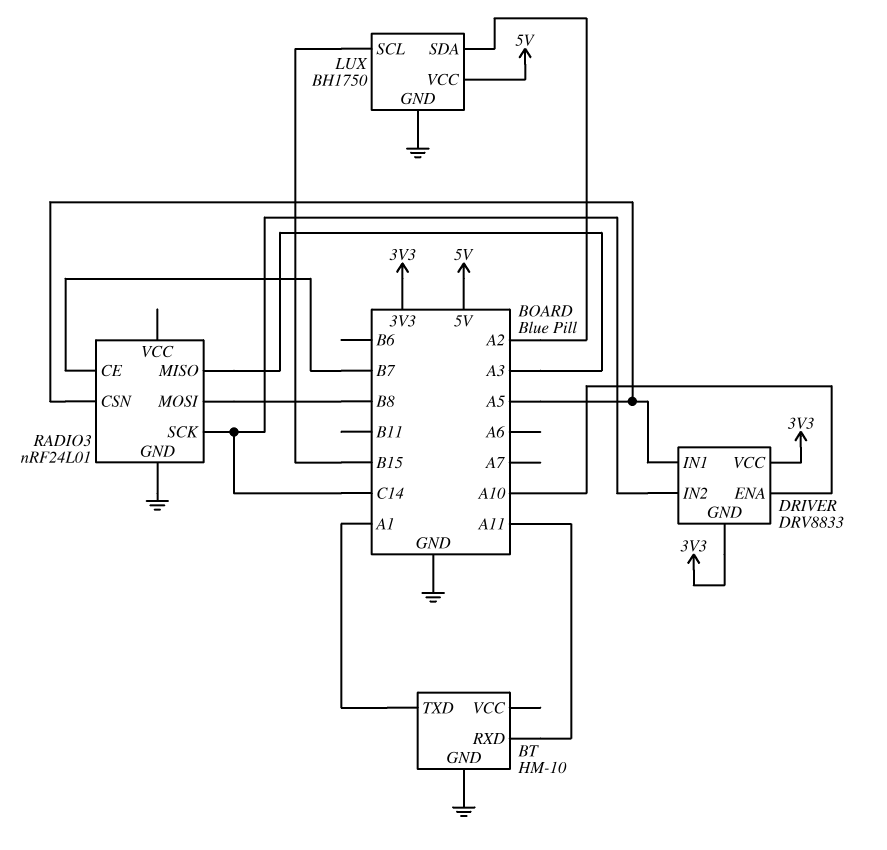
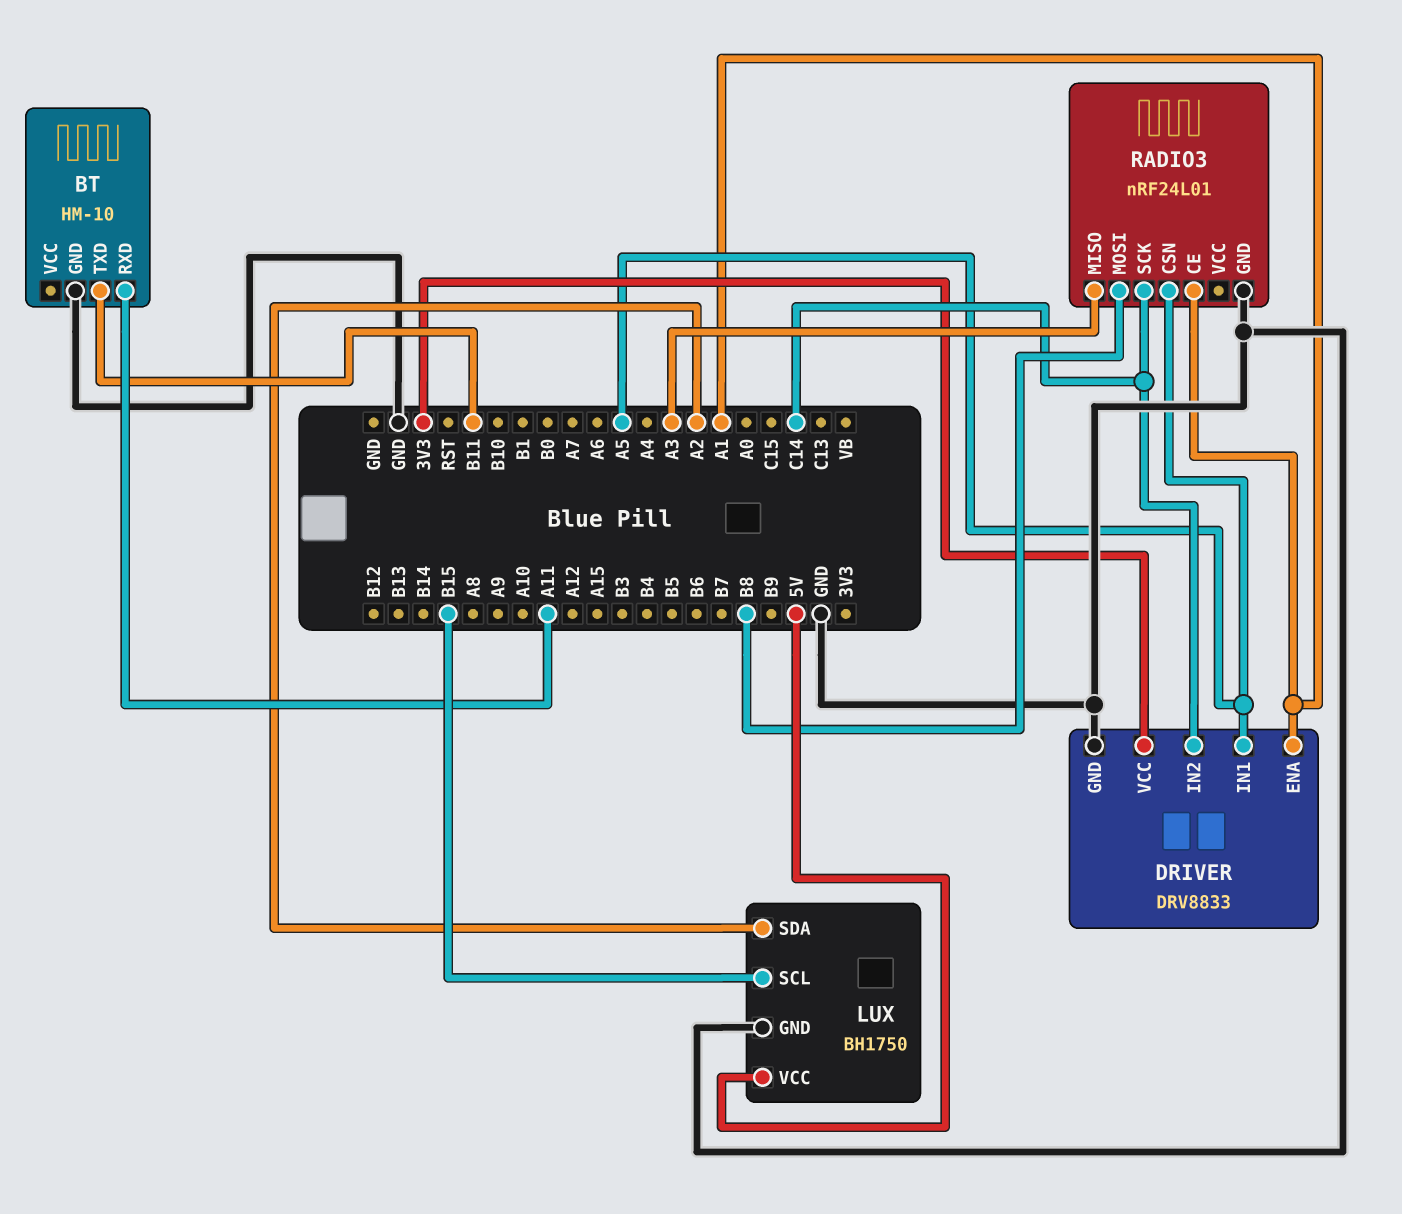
BT pin TXD: A1 -> B11
DRIVER pin ENA: A10 -> A1
DRIVER pin GND: 3V3 -> GND
RADIO3 pin CE: B7 -> A1

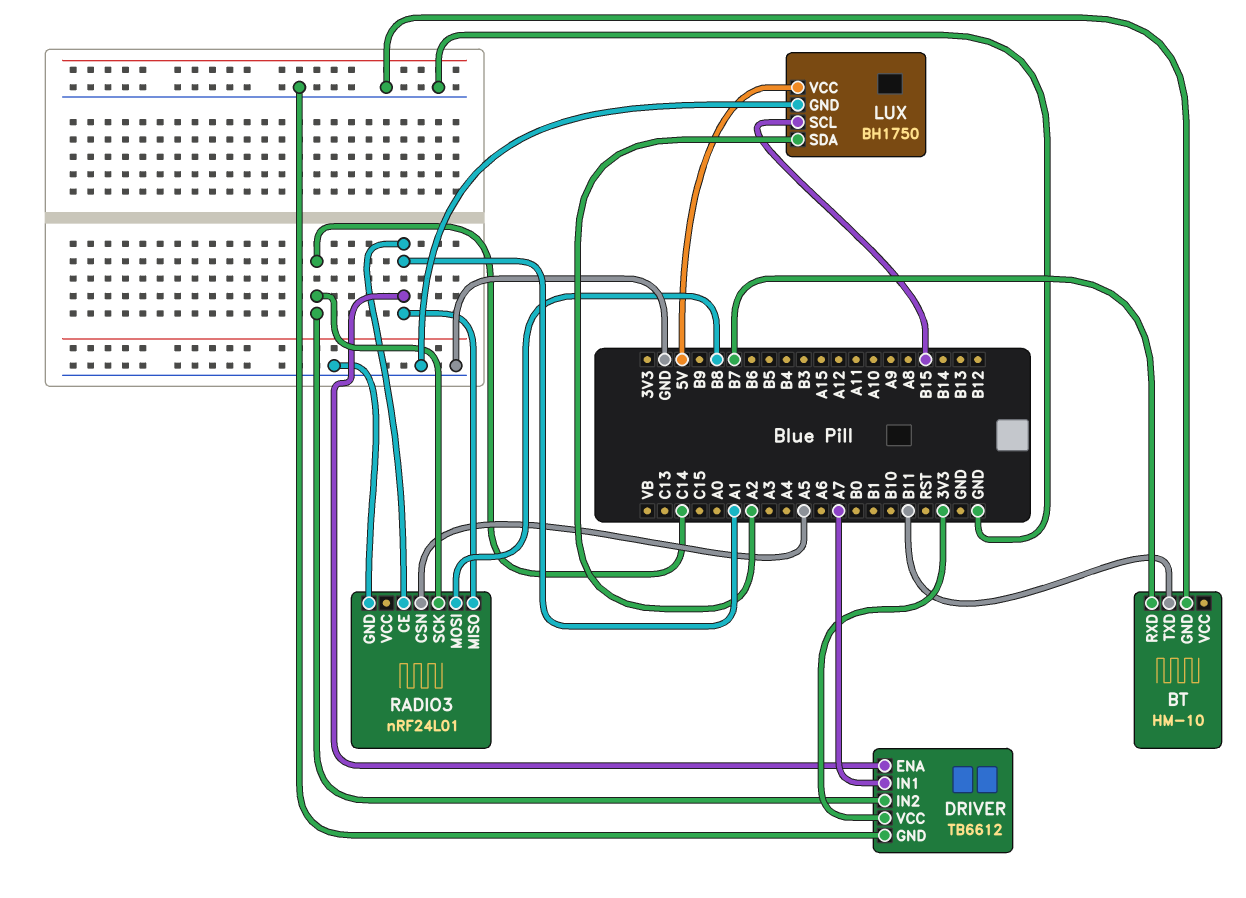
BT pin RXD: A11 -> B7
DRIVER: DRV8833 -> TB6612
DRIVER pin IN1: A5 -> A7
RADIO3 pin MISO: A3 -> A1

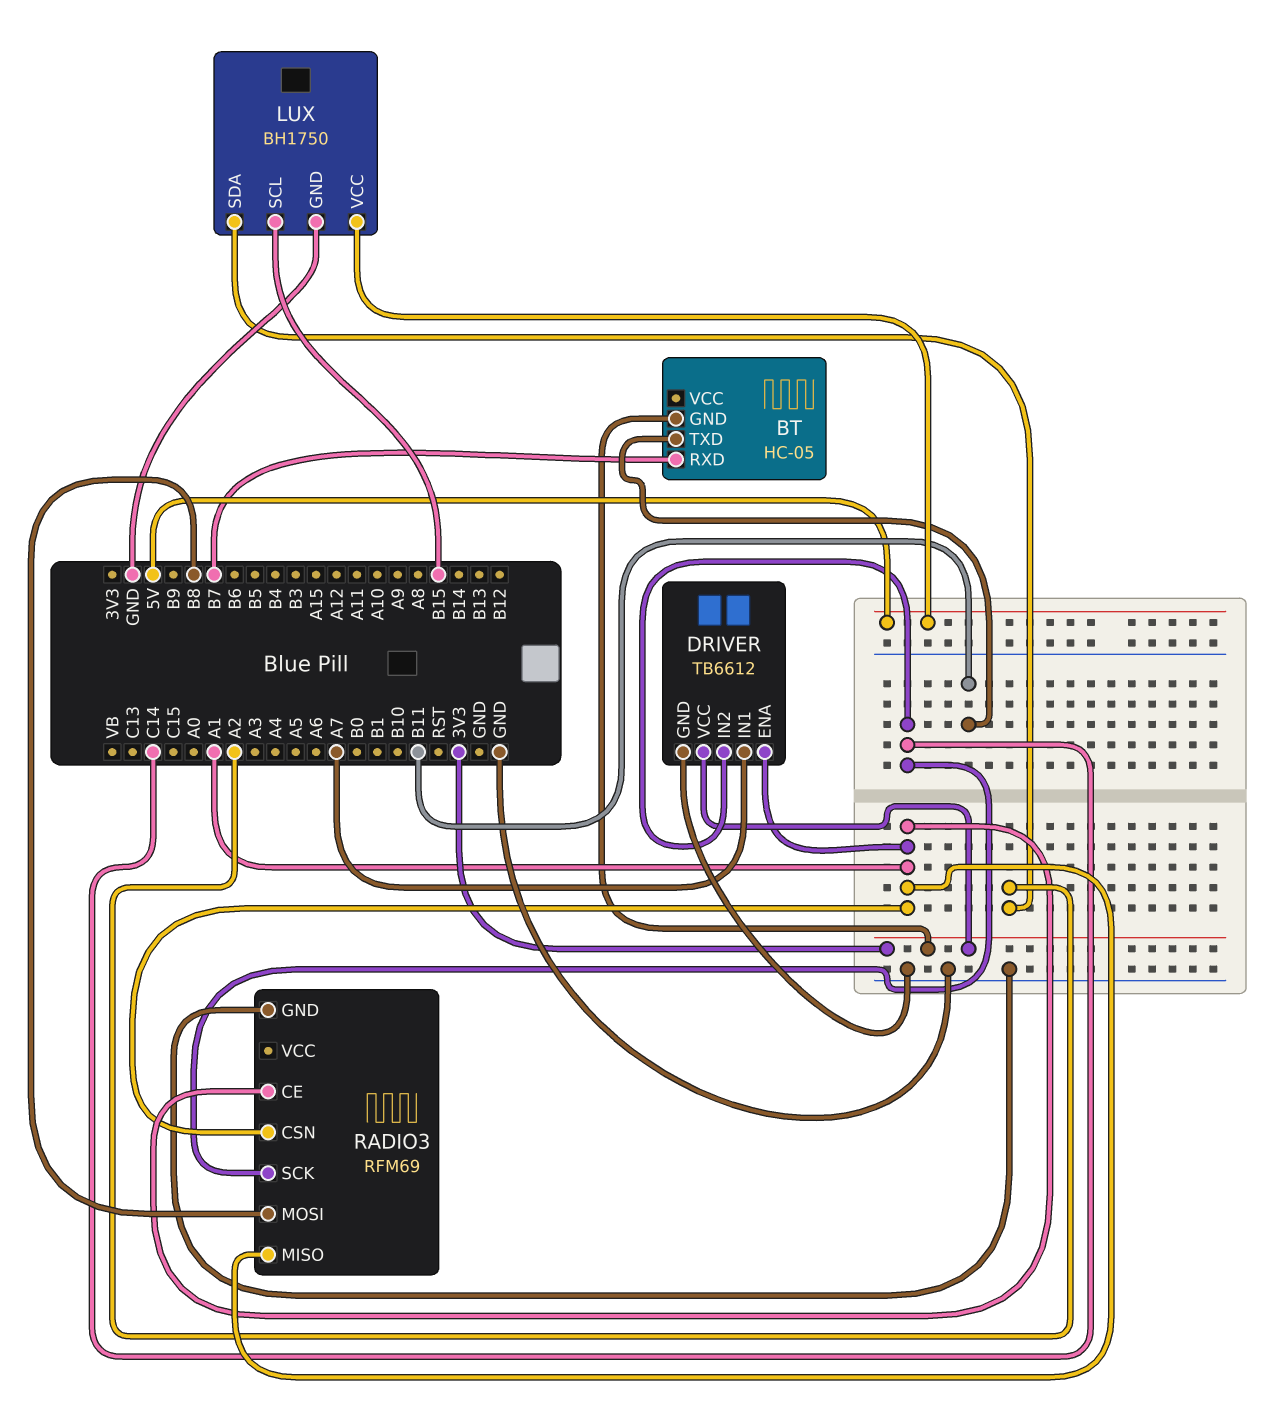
BT: HM-10 -> HC-05
BT pin GND: GND -> 3V3
RADIO3: nRF24L01 -> RFM69
RADIO3 pin CSN: A5 -> A1

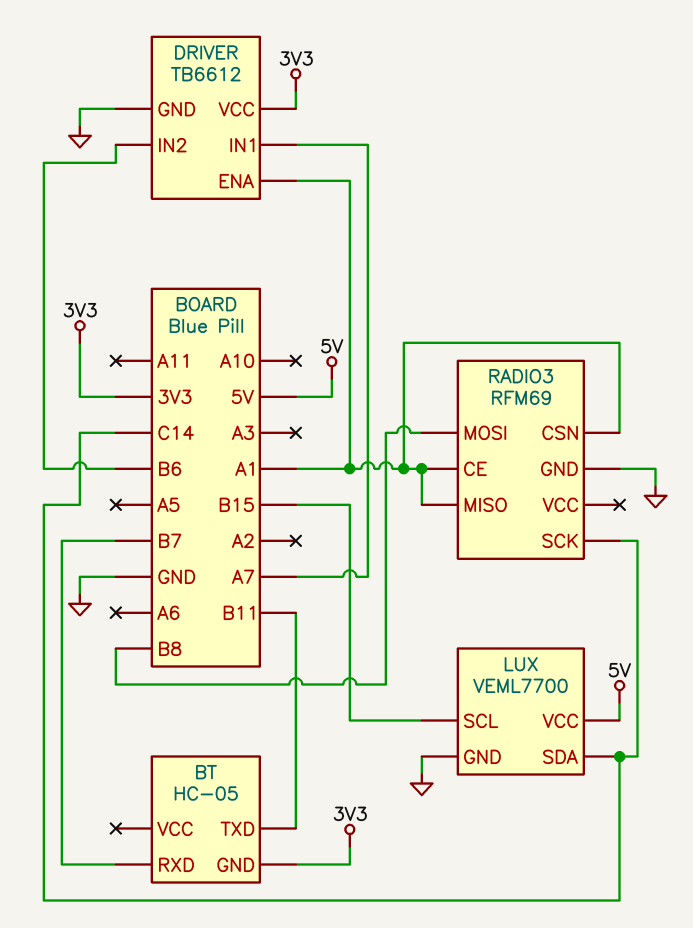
DRIVER pin IN2: C14 -> B6
LUX: BH1750 -> VEML7700
LUX pin SDA: A2 -> C14

